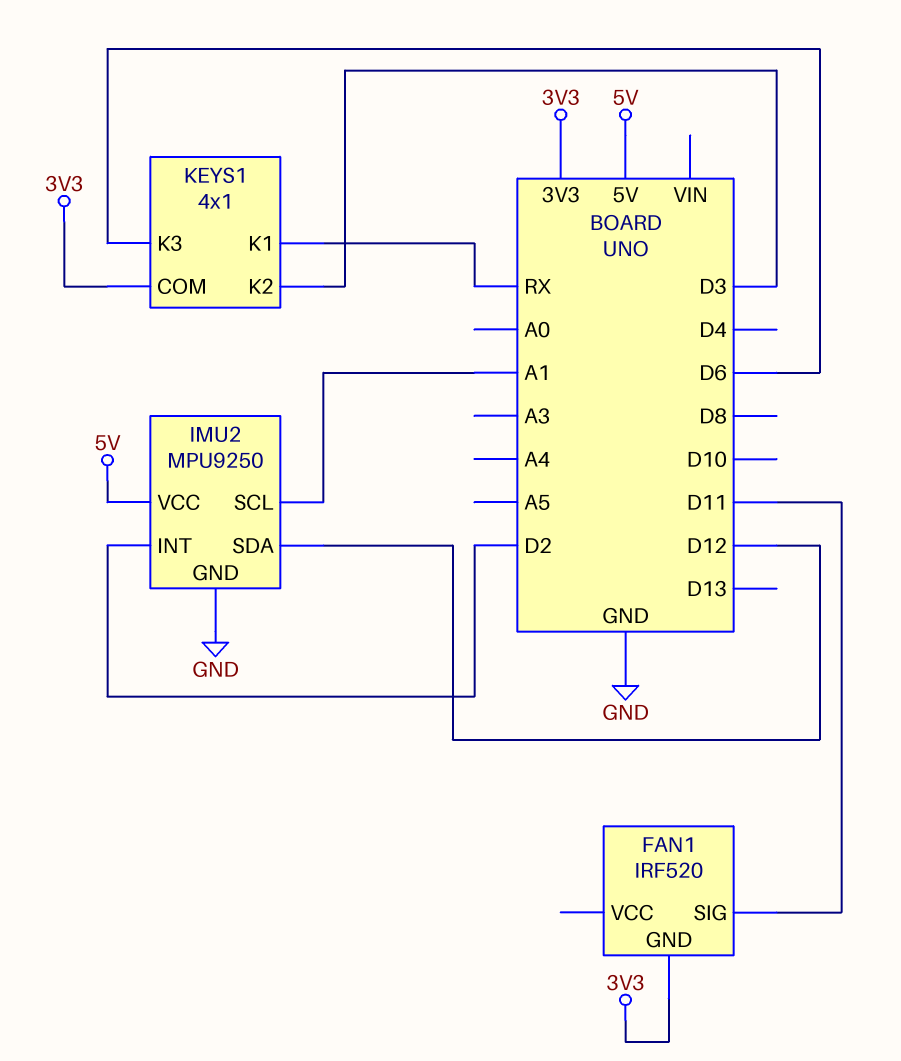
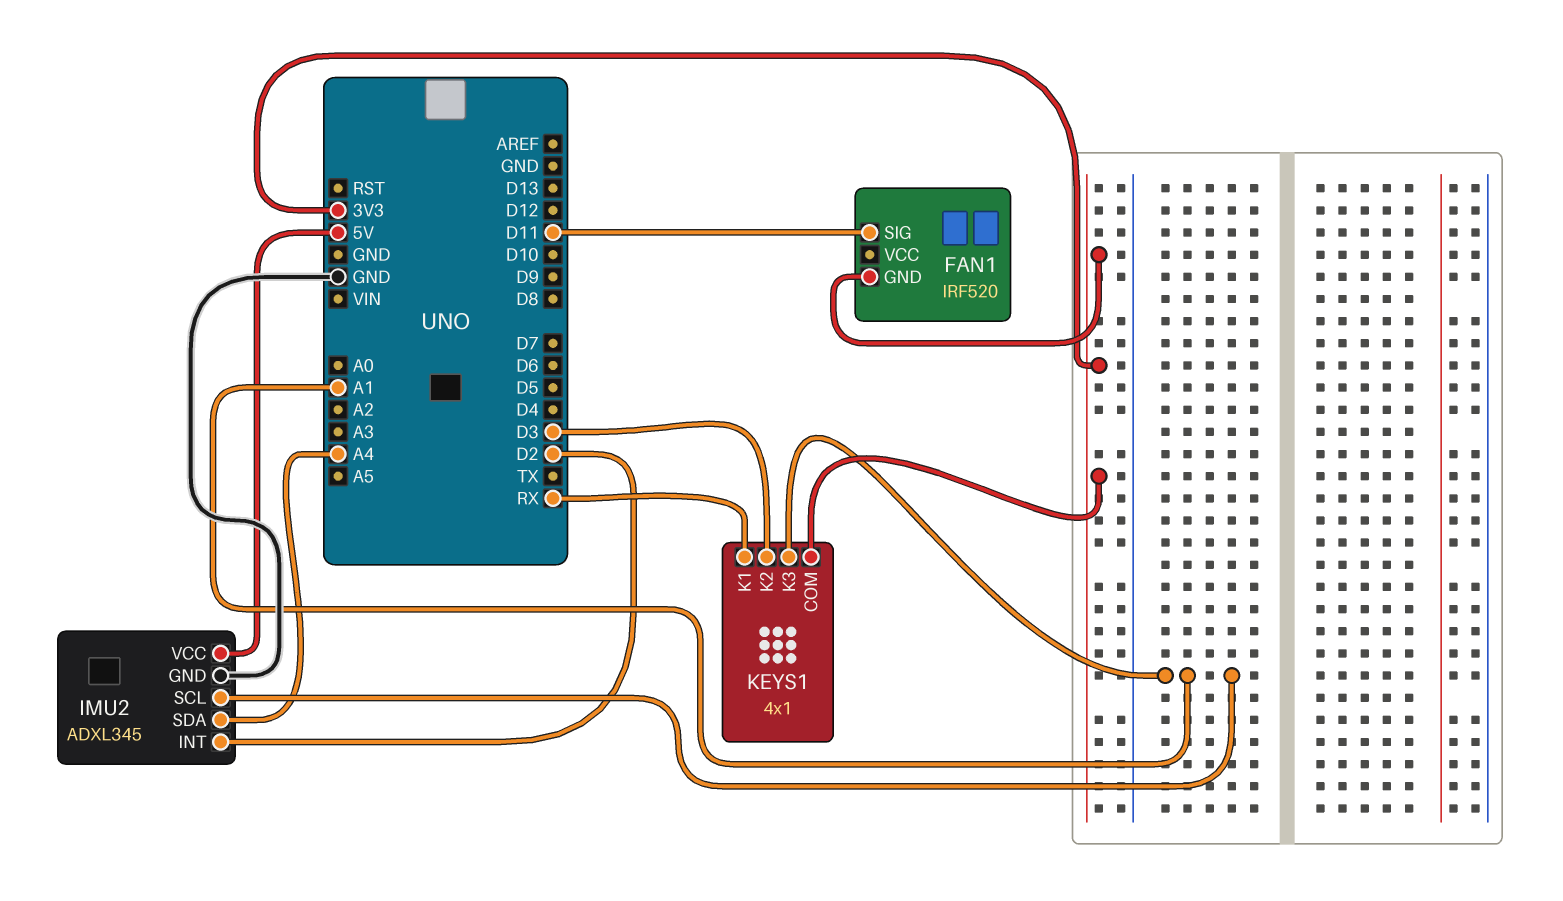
IMU2: MPU9250 -> ADXL345
IMU2 pin SDA: D12 -> A4
KEYS1 pin K3: D6 -> A1

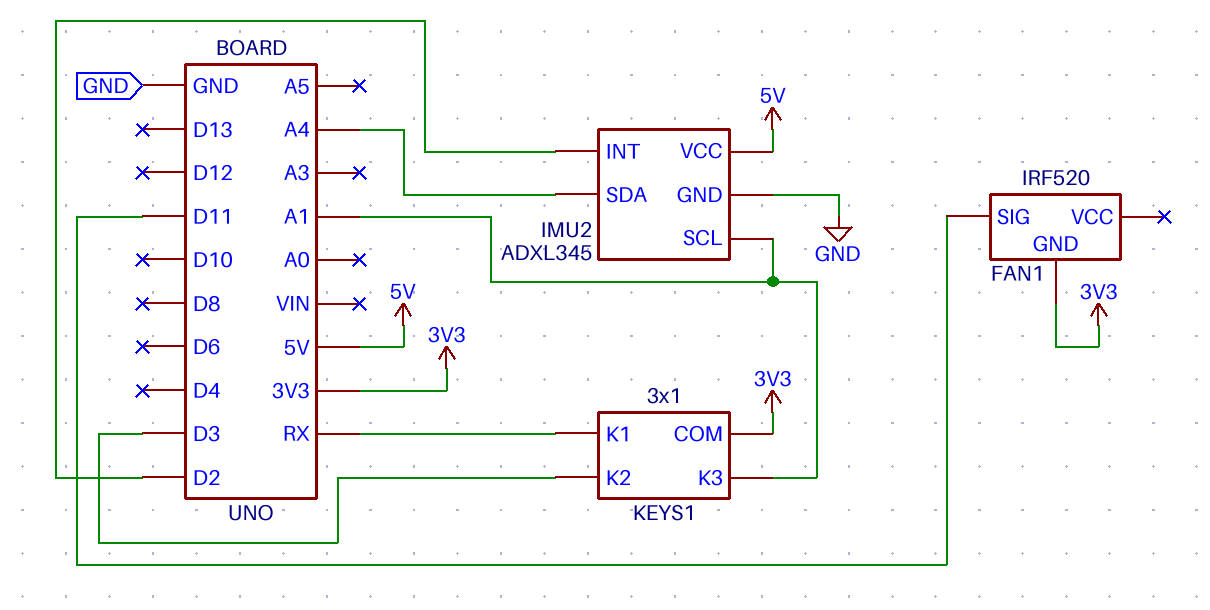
KEYS1: 4x1 -> 3x1

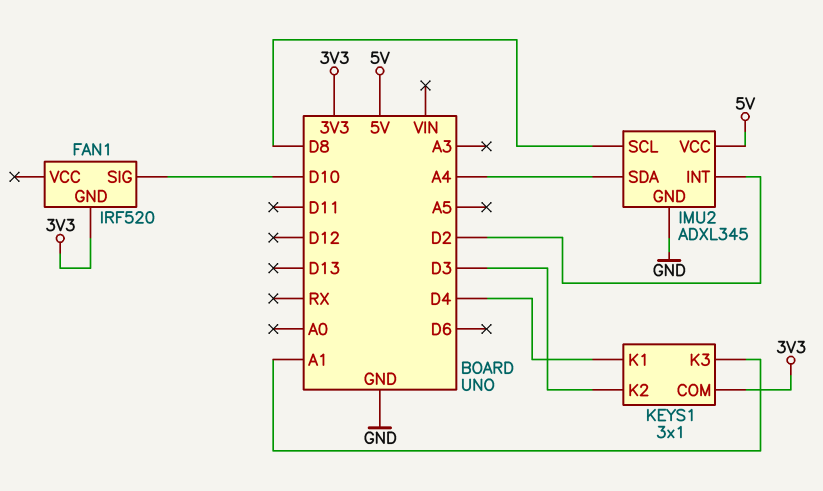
FAN1 pin SIG: D11 -> D10
IMU2 pin SCL: A1 -> D8
KEYS1 pin K1: RX -> D4

